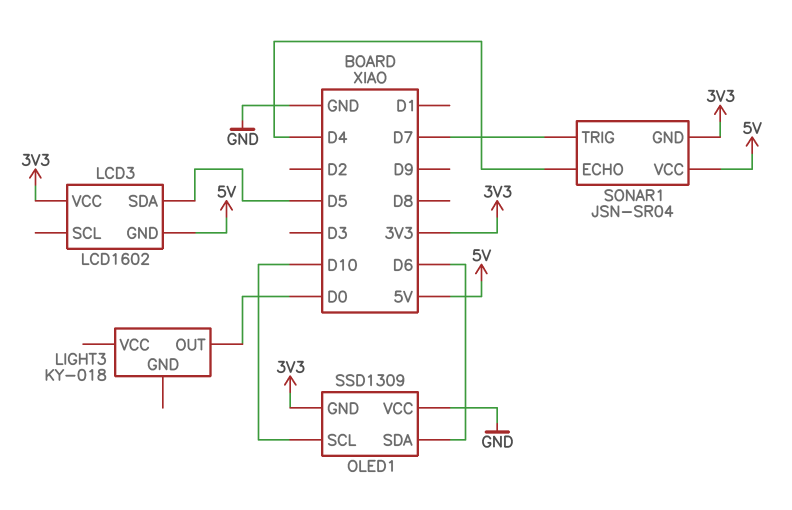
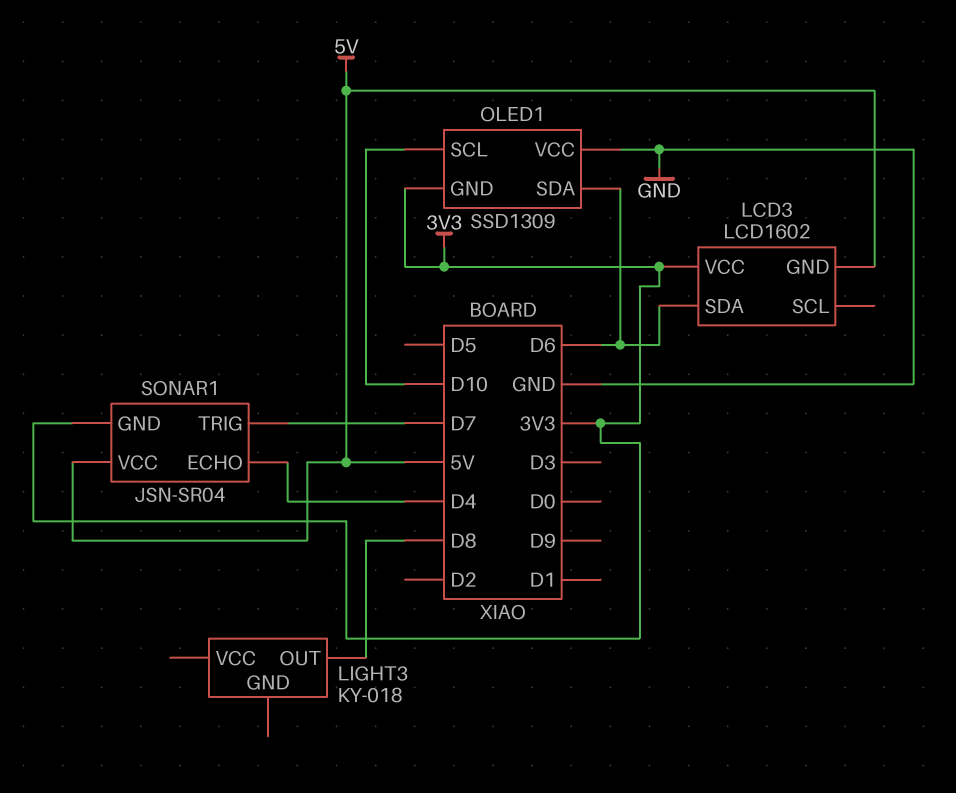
LCD3 pin SDA: D5 -> D6
LIGHT3 pin OUT: D0 -> D8

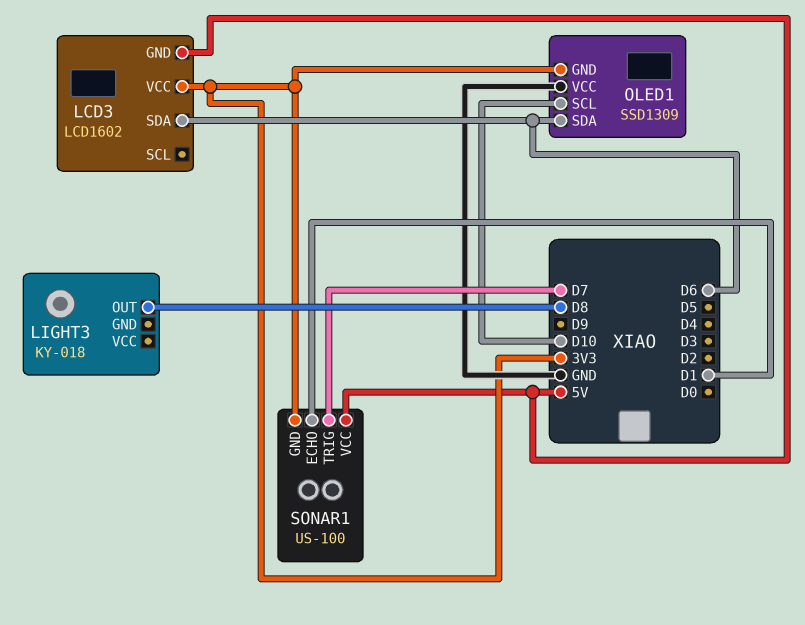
SONAR1: JSN-SR04 -> US-100
SONAR1 pin ECHO: D4 -> D1

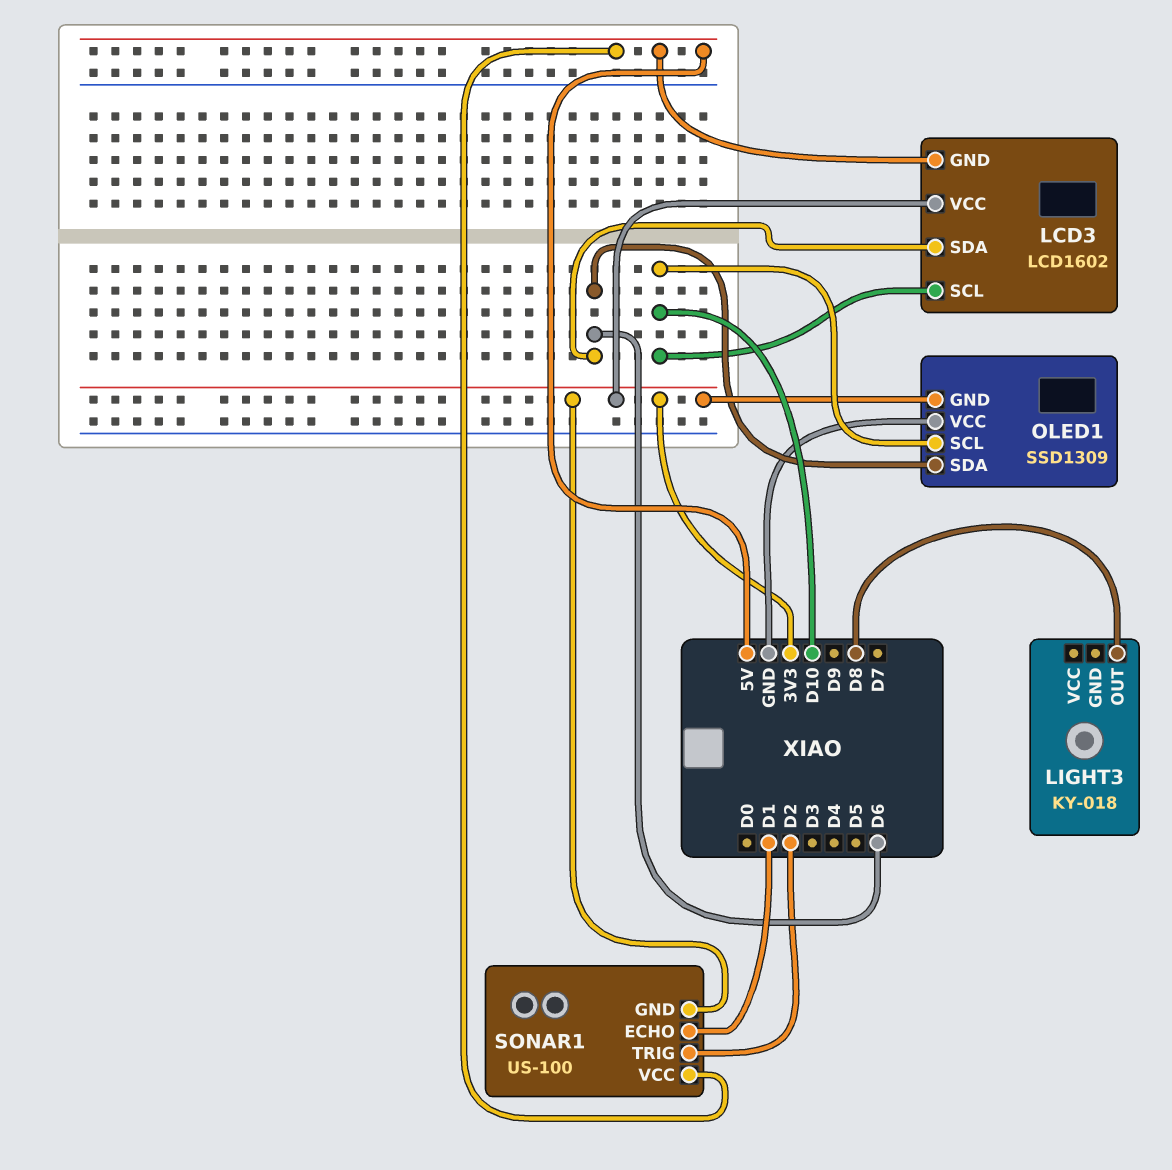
LCD3 pin SCL: none -> D10
SONAR1 pin TRIG: D7 -> D2

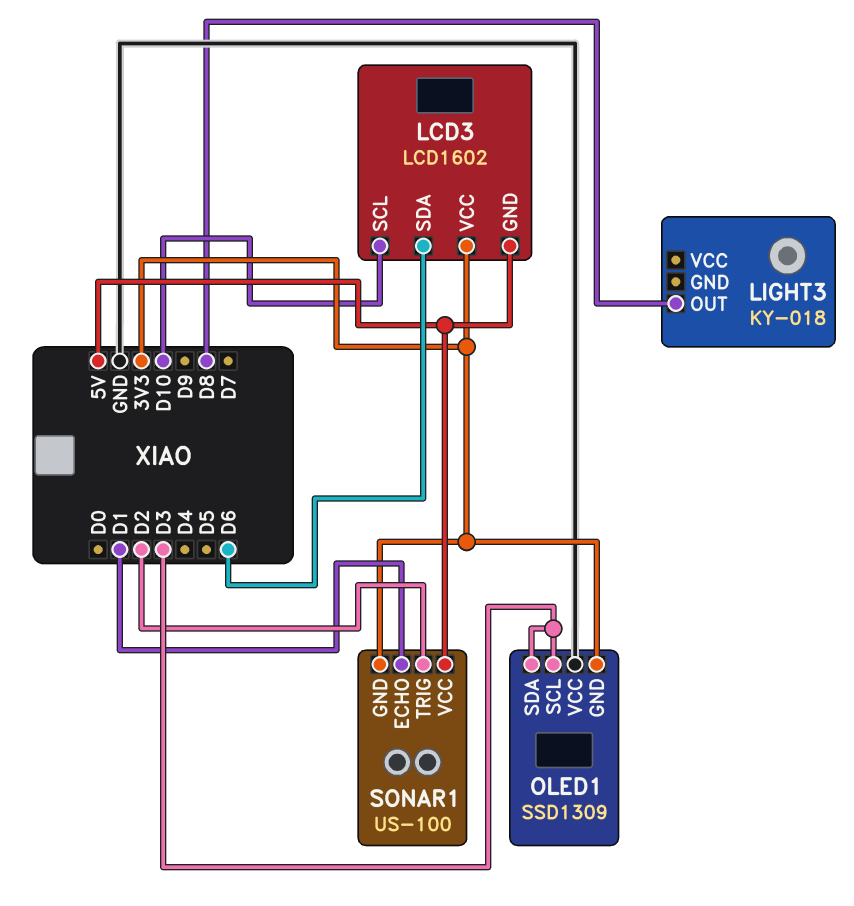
OLED1 pin SCL: D10 -> D3
OLED1 pin SDA: D6 -> D3

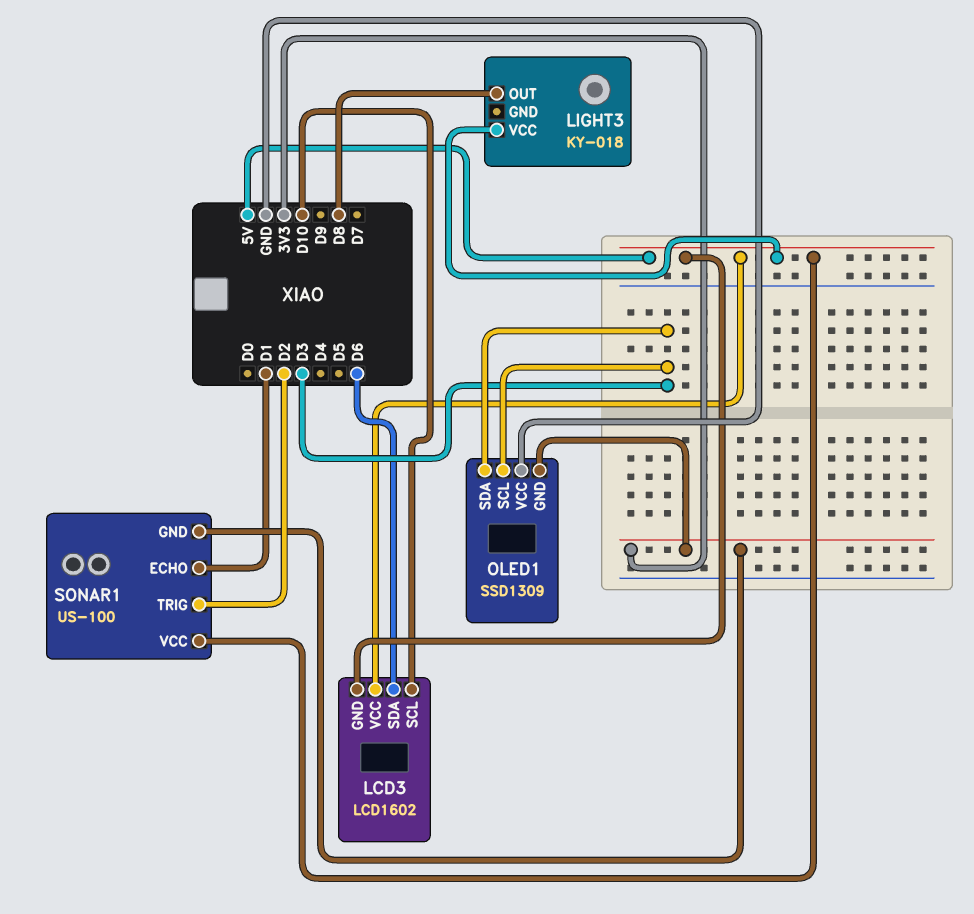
LCD3 pin VCC: 3V3 -> 5V
LIGHT3 pin VCC: none -> 5V

